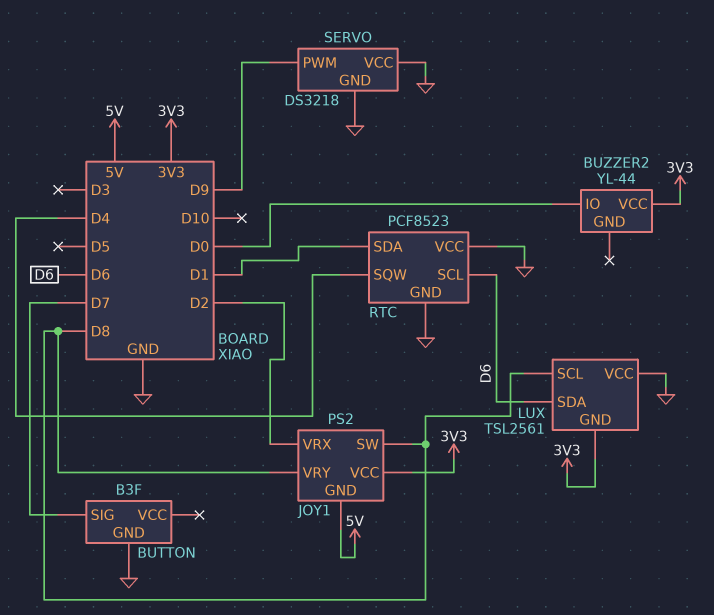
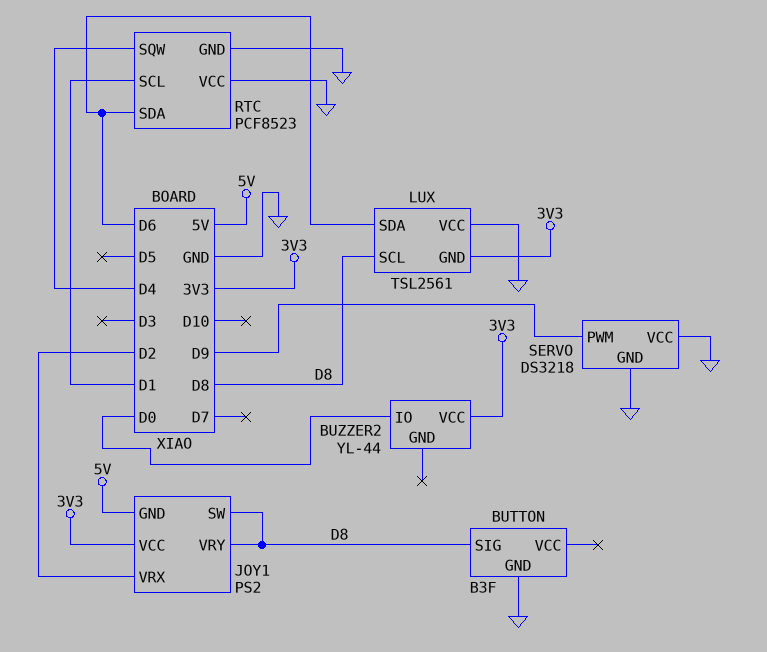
BUTTON pin SIG: D7 -> D8
RTC pin SCL: D6 -> D1
RTC pin SDA: D1 -> D6

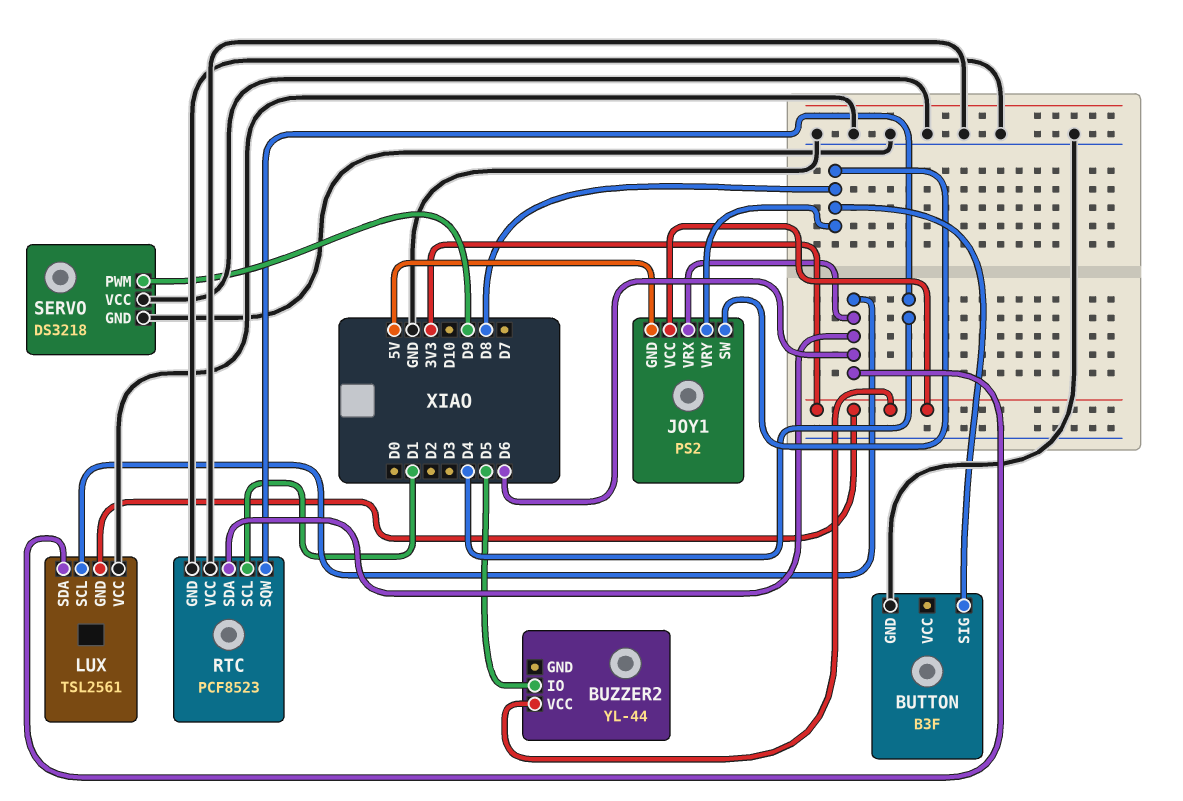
BUZZER2 pin IO: D0 -> D5
JOY1 pin VRX: D2 -> D6
LUX pin SCL: D8 -> D6

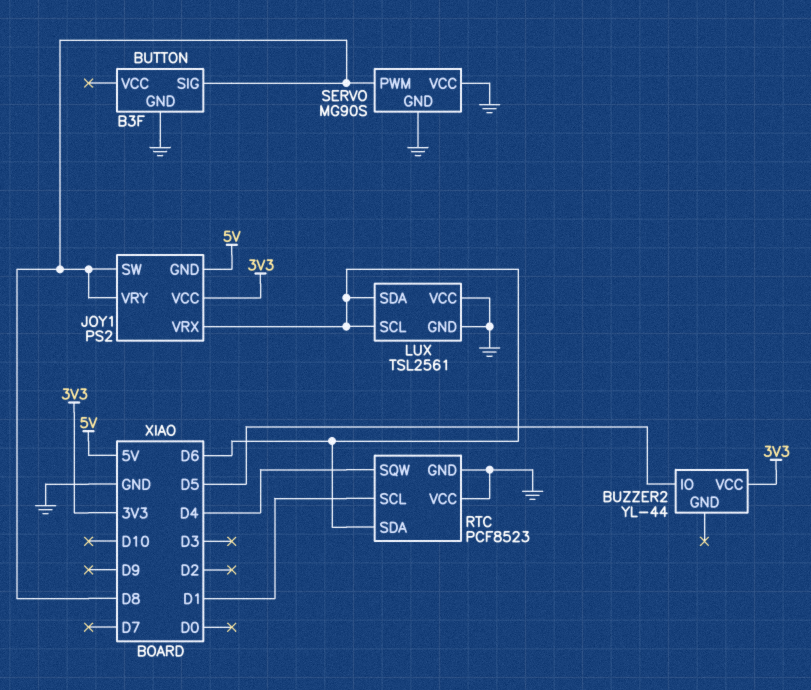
LUX pin GND: 3V3 -> GND
SERVO: DS3218 -> MG90S
SERVO pin PWM: D9 -> D8

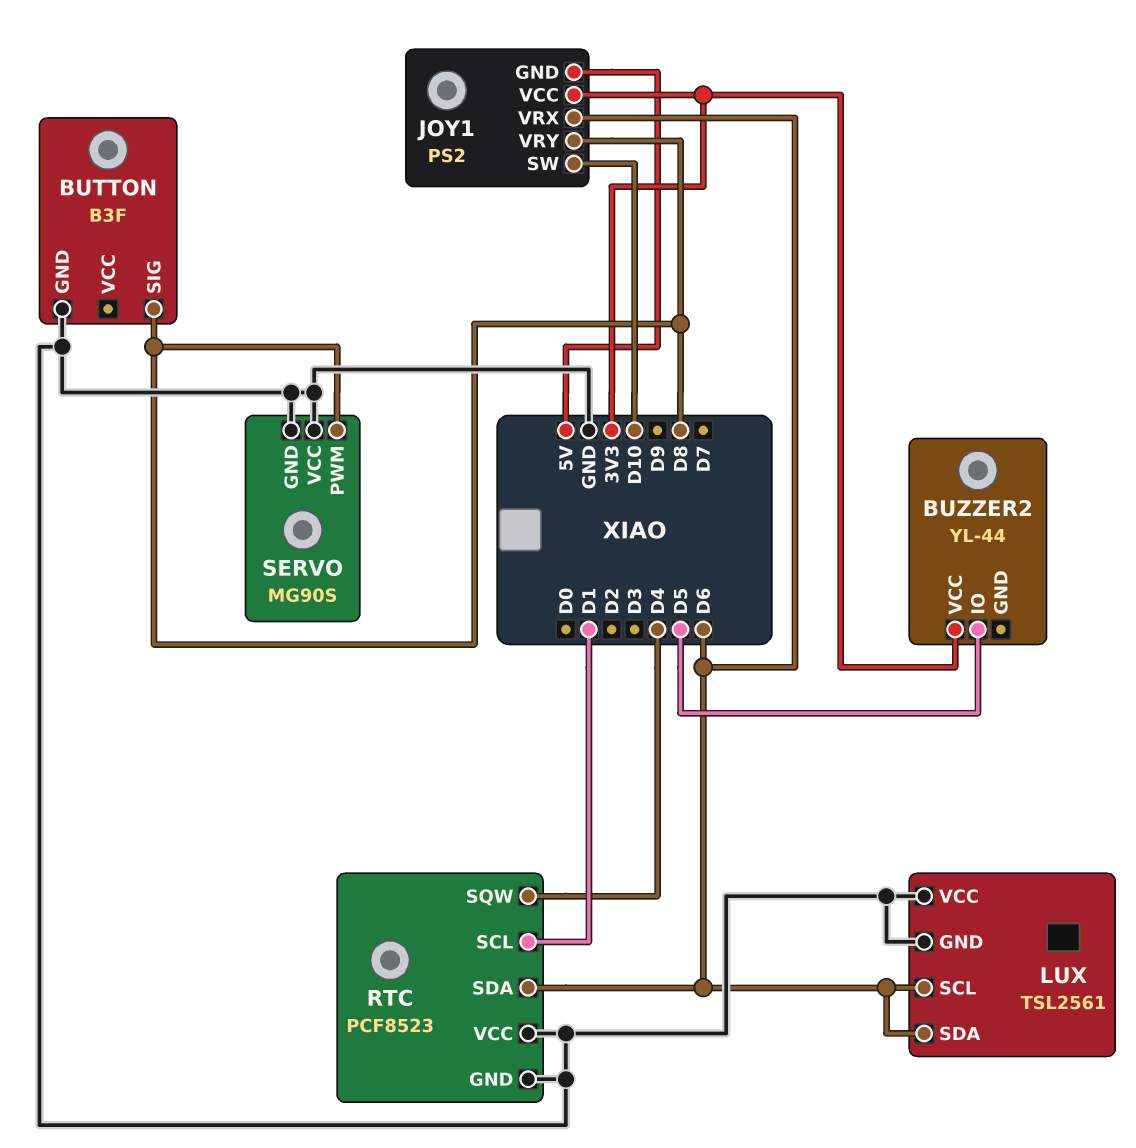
JOY1 pin SW: D8 -> D10

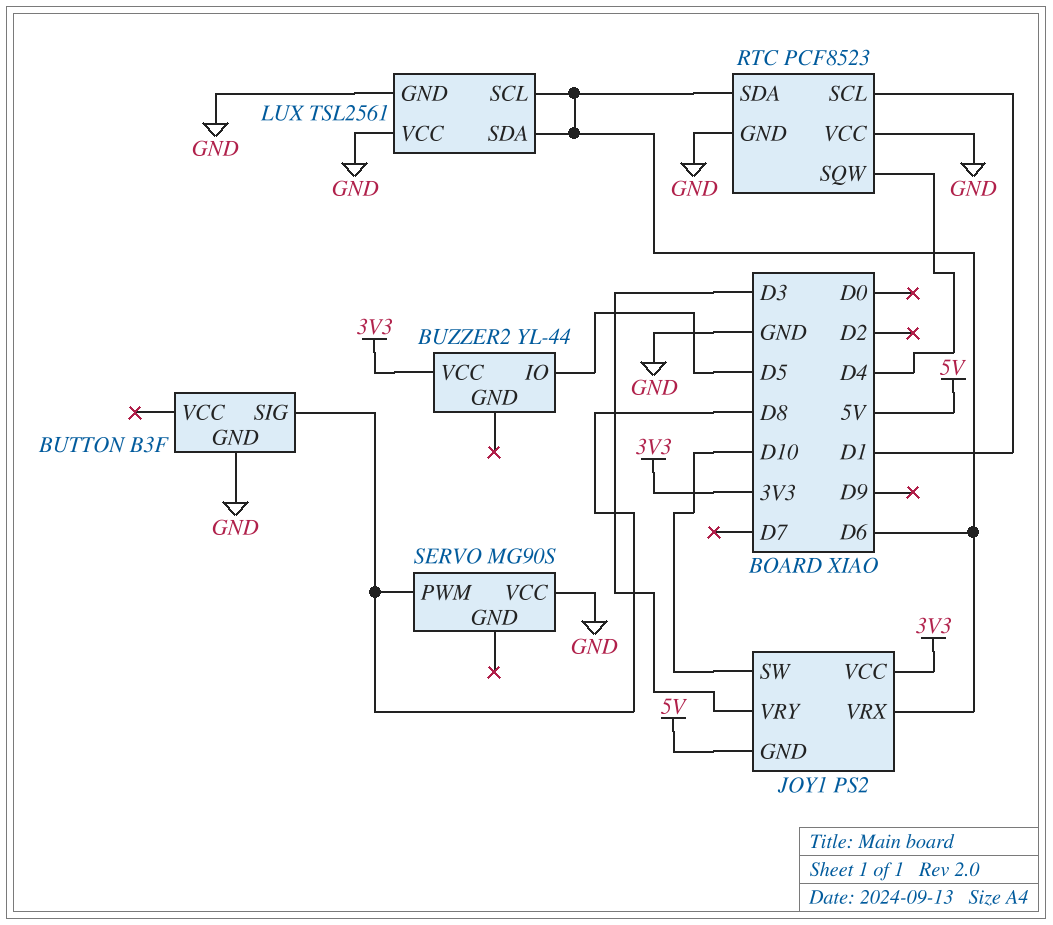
JOY1 pin VRY: D8 -> D3
SERVO pin GND: GND -> none

